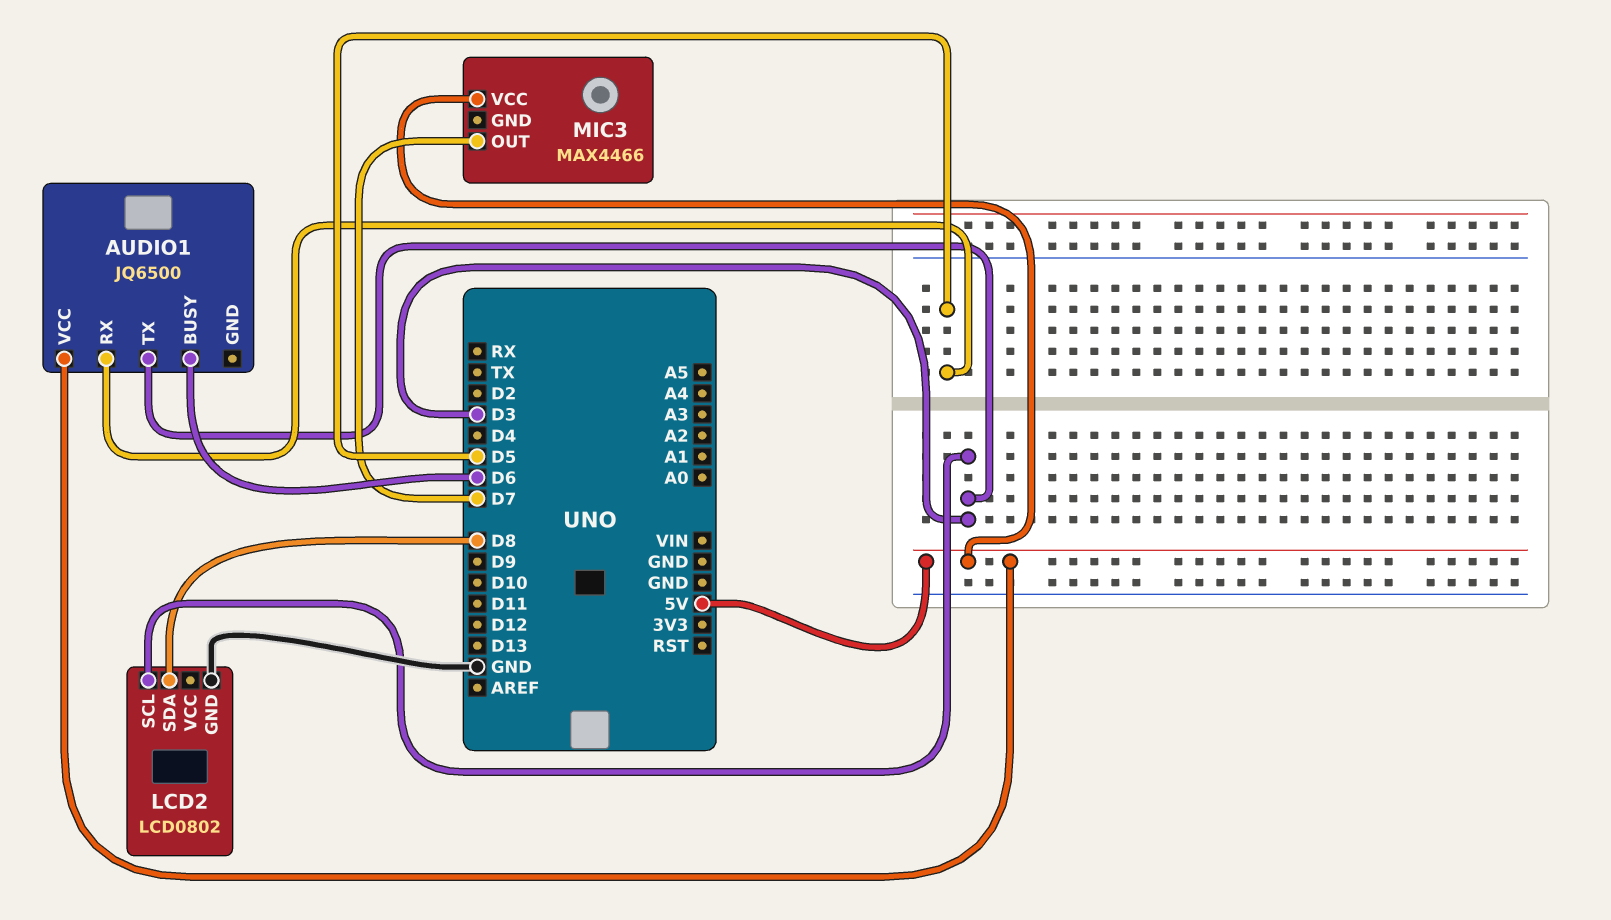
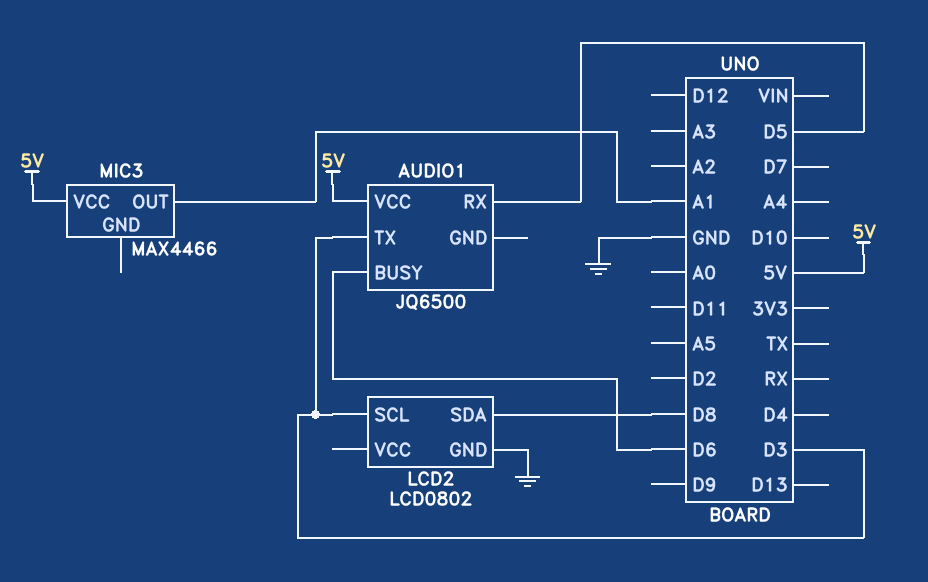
MIC3 pin OUT: D7 -> A1

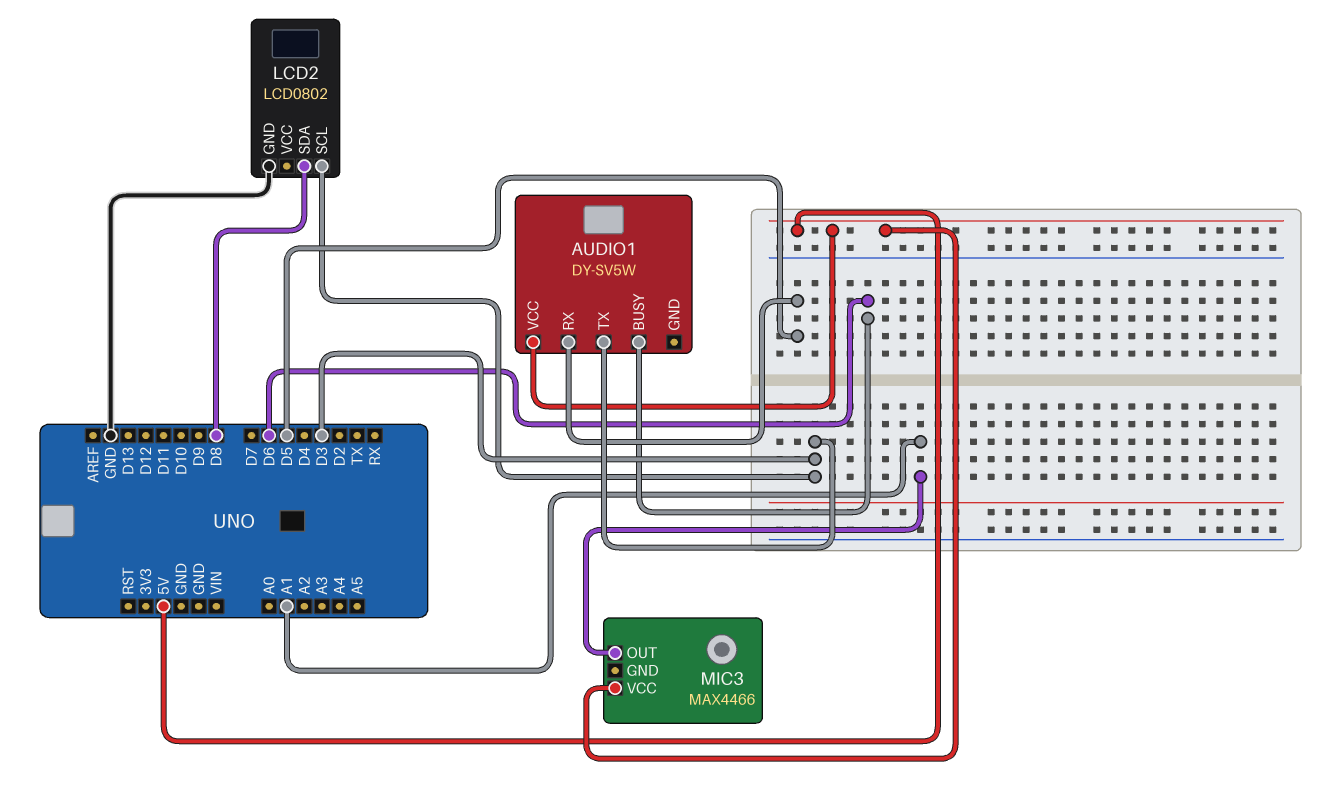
AUDIO1: JQ6500 -> DY-SV5W

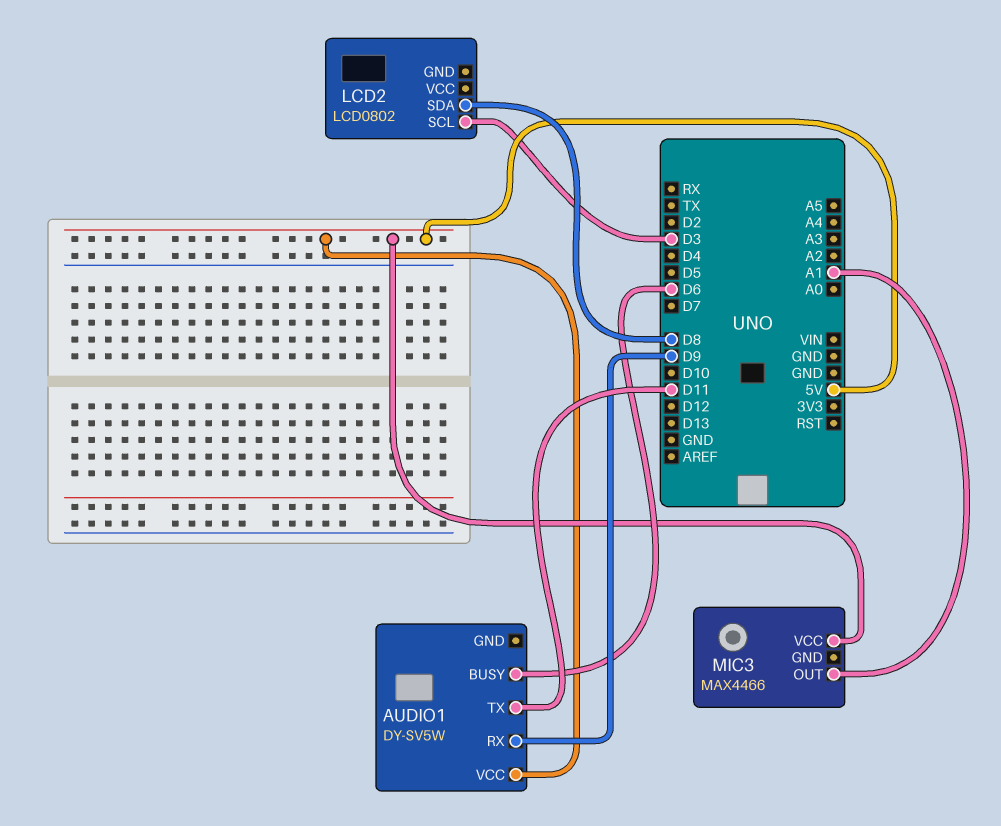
AUDIO1 pin RX: D5 -> D9
AUDIO1 pin TX: D3 -> D11
LCD2 pin GND: GND -> none

